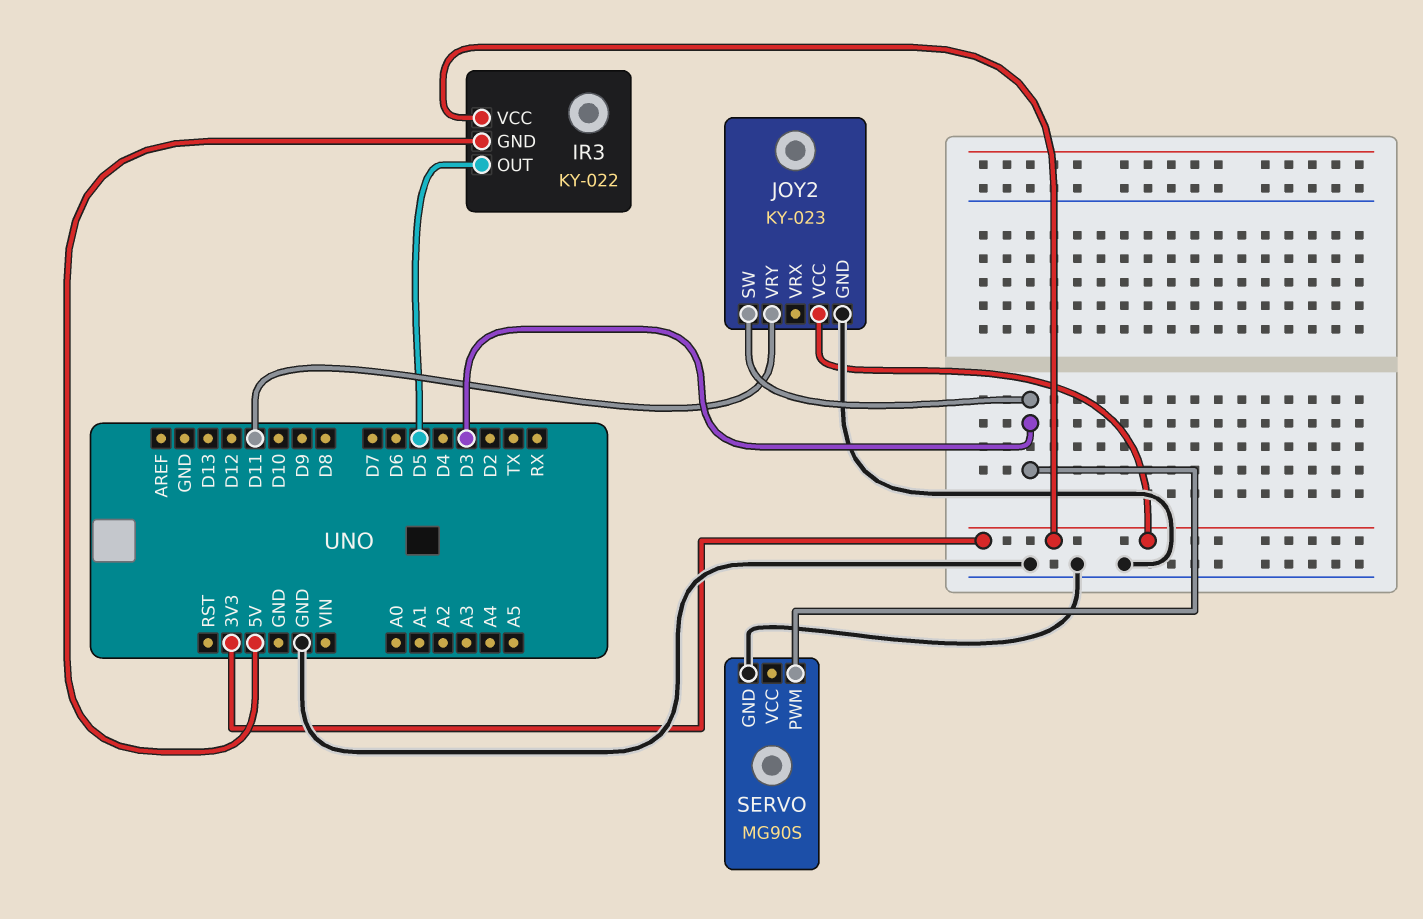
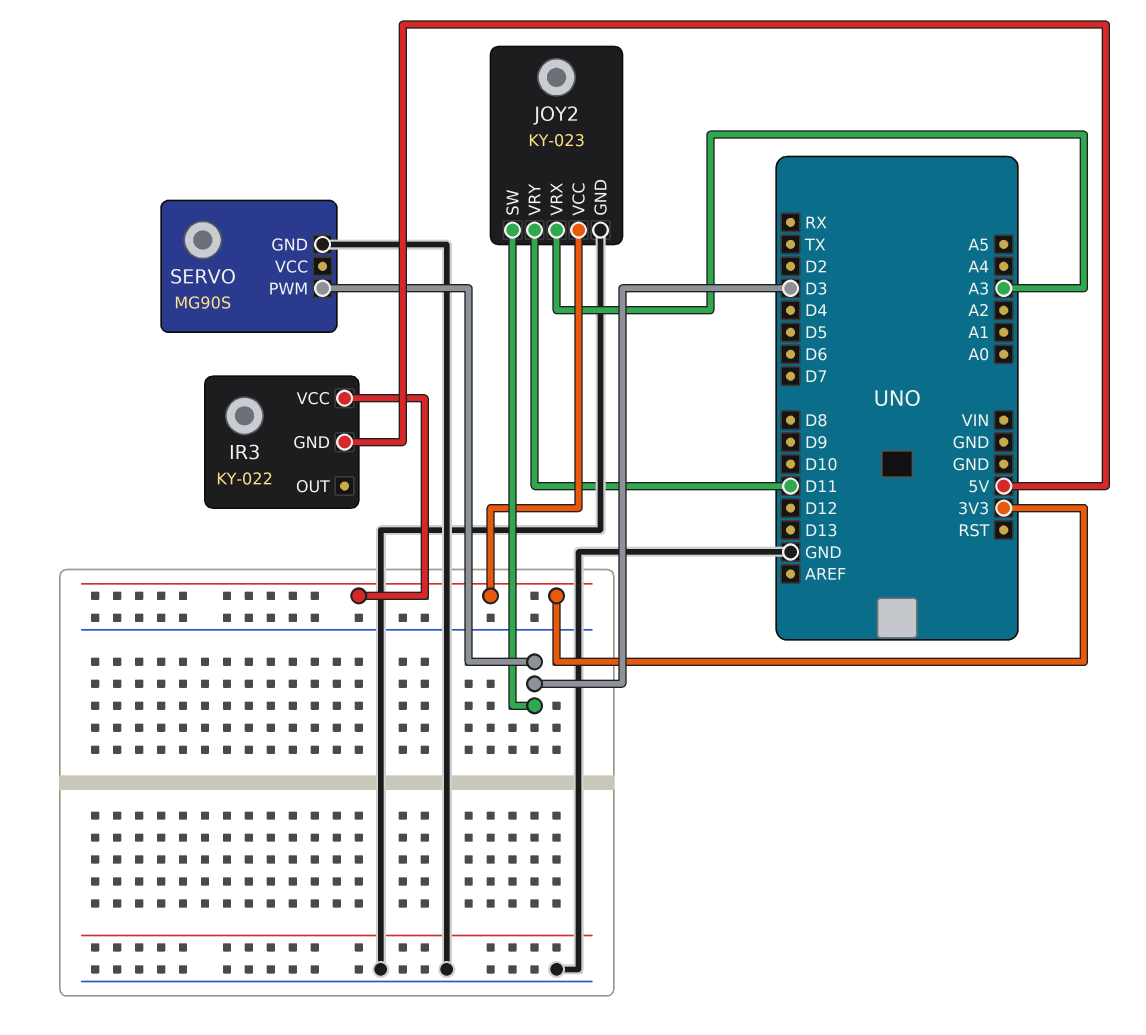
IR3 pin OUT: D5 -> none
JOY2 pin VRX: none -> A3

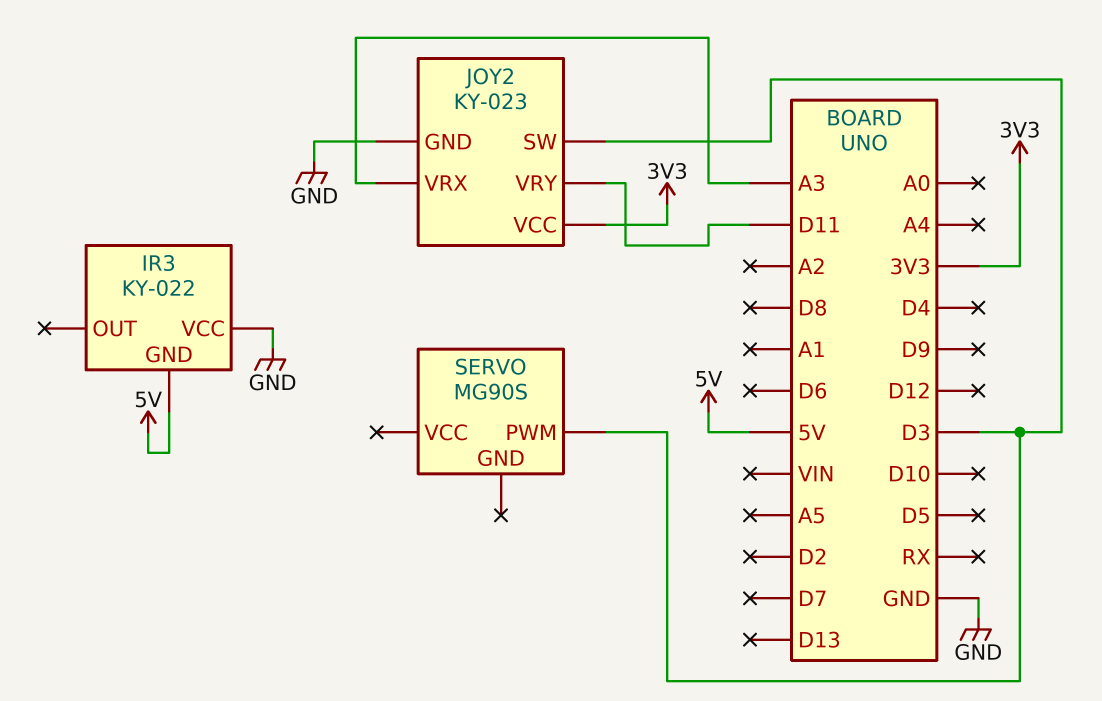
IR3 pin VCC: 3V3 -> GND
SERVO pin GND: GND -> none

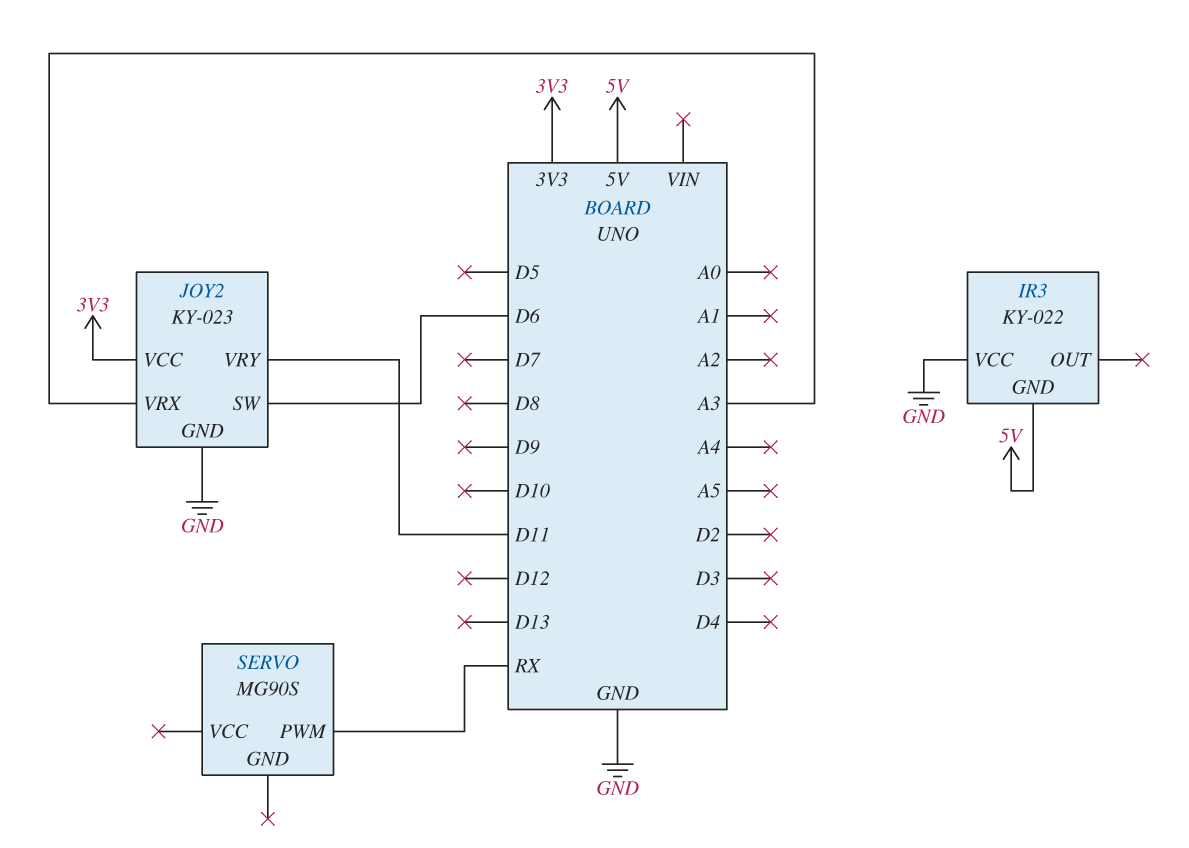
JOY2 pin SW: D3 -> D6
SERVO pin PWM: D3 -> RX

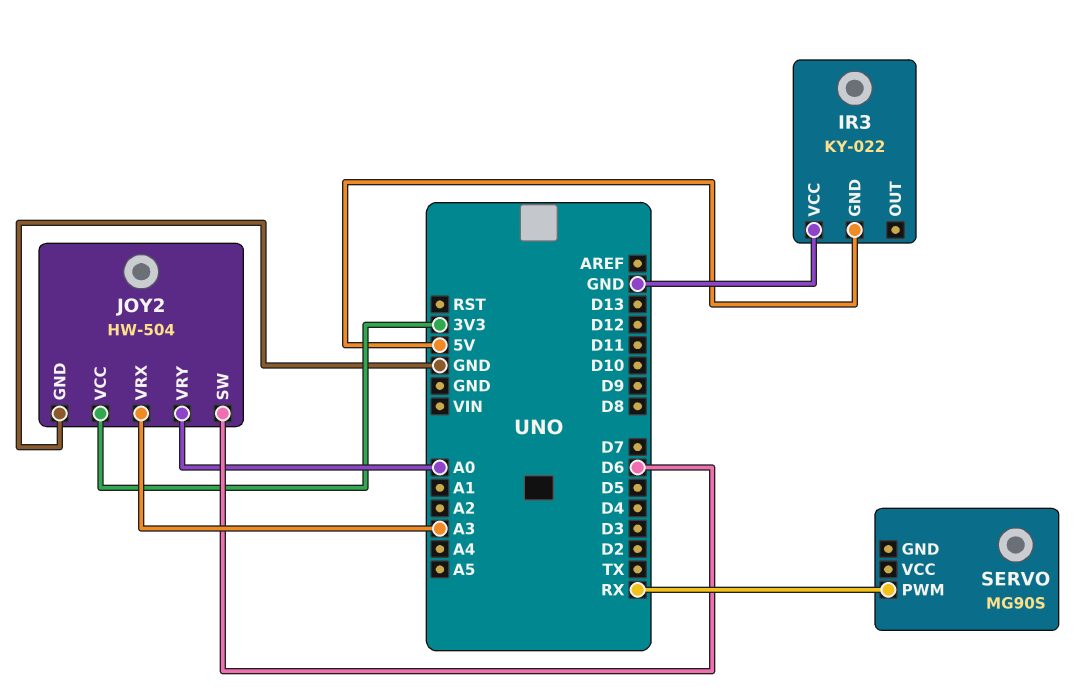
JOY2: KY-023 -> HW-504
JOY2 pin VRY: D11 -> A0

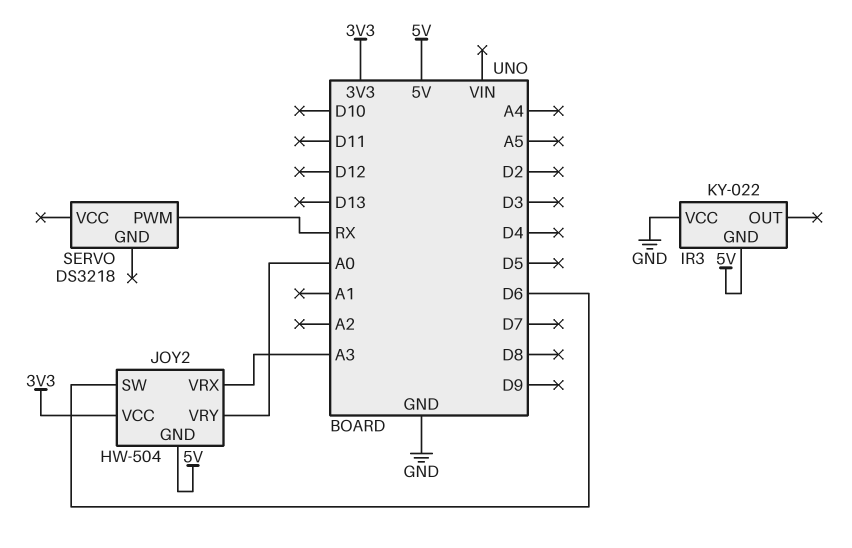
JOY2 pin GND: GND -> 5V
SERVO: MG90S -> DS3218

